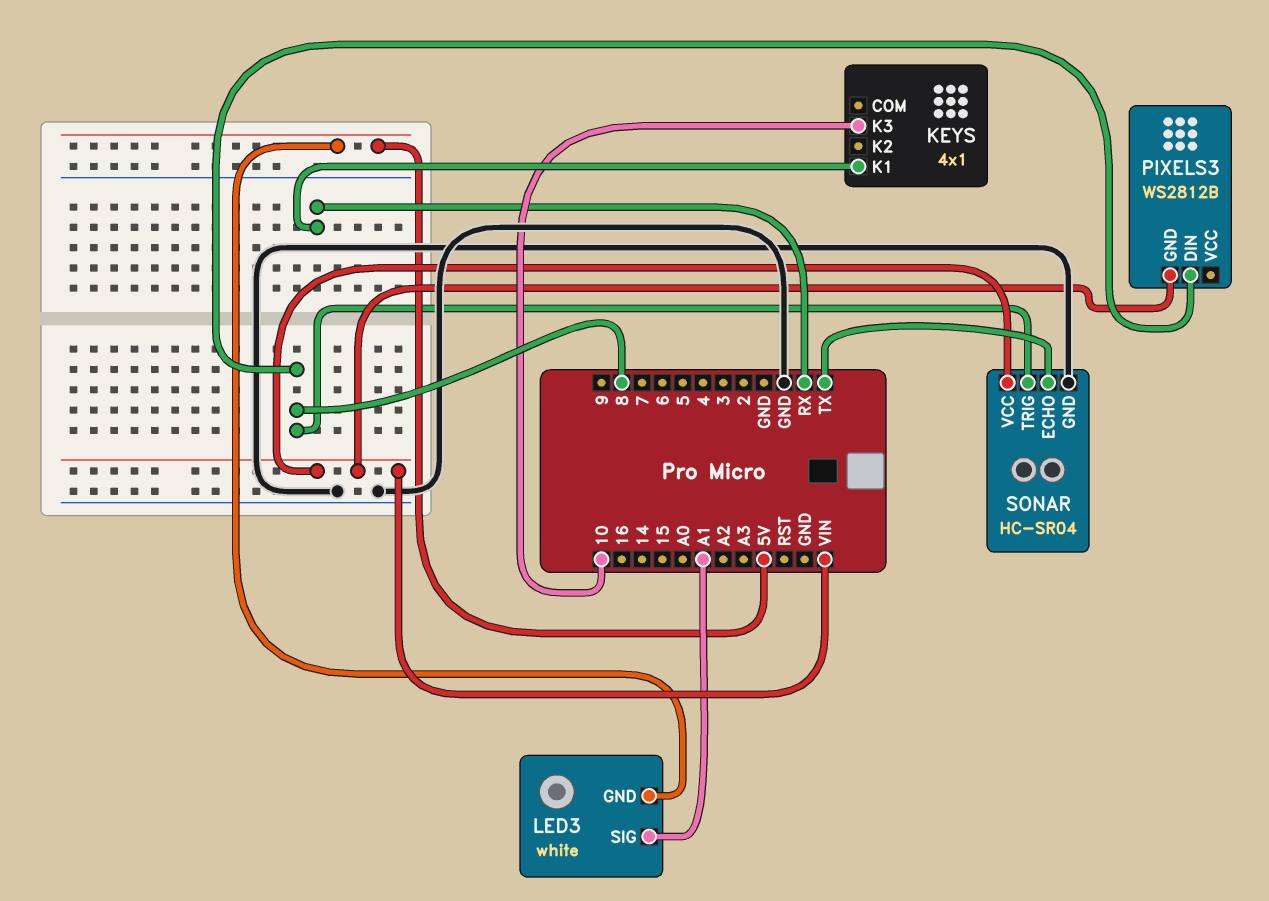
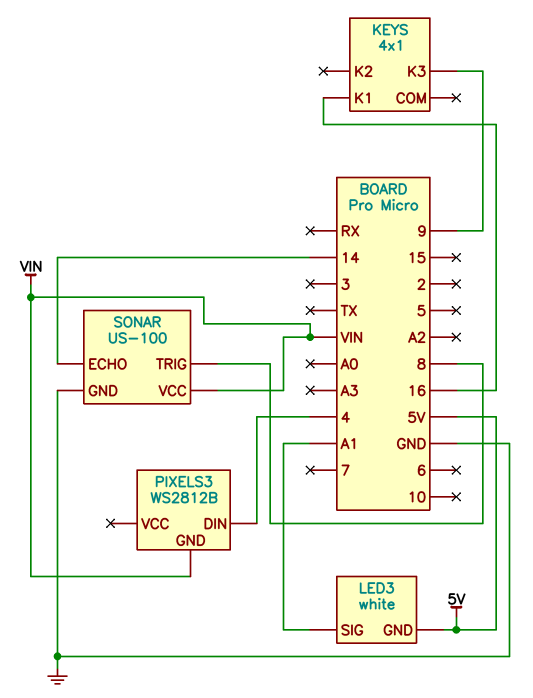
KEYS pin K1: RX -> 16
KEYS pin K3: 10 -> 9
PIXELS3 pin DIN: 8 -> 4
SONAR: HC-SR04 -> US-100
SONAR pin ECHO: TX -> 14

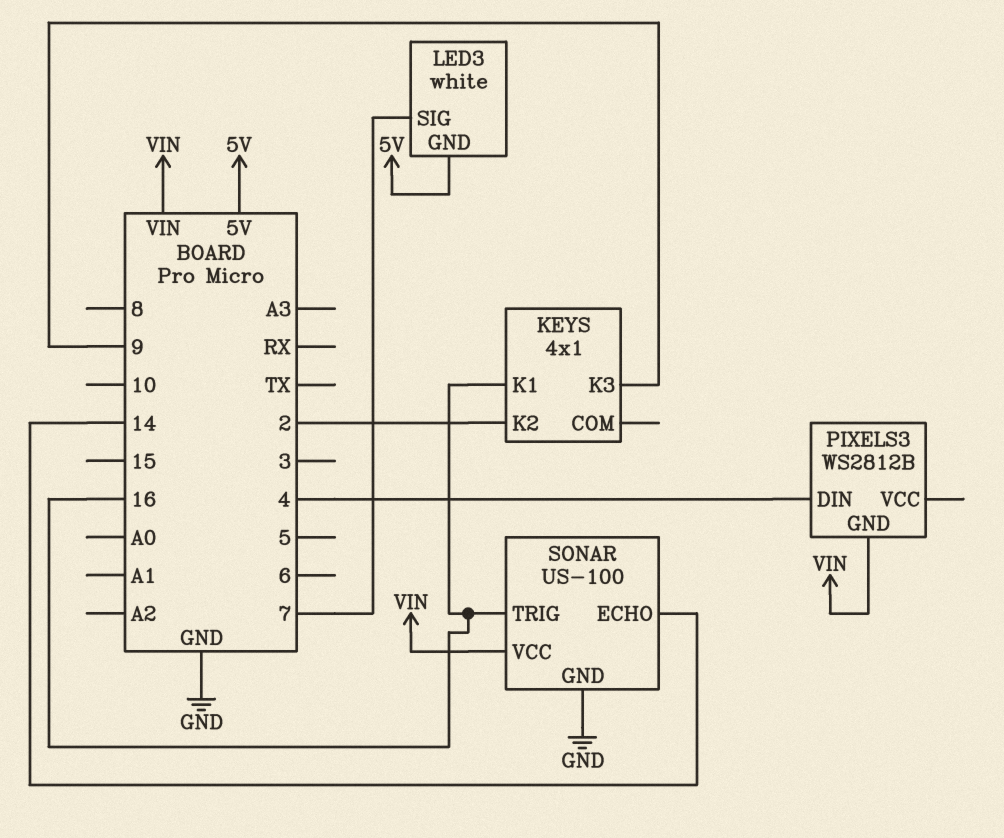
KEYS pin K2: none -> 2
LED3 pin SIG: A1 -> 7
SONAR pin TRIG: 8 -> 16

